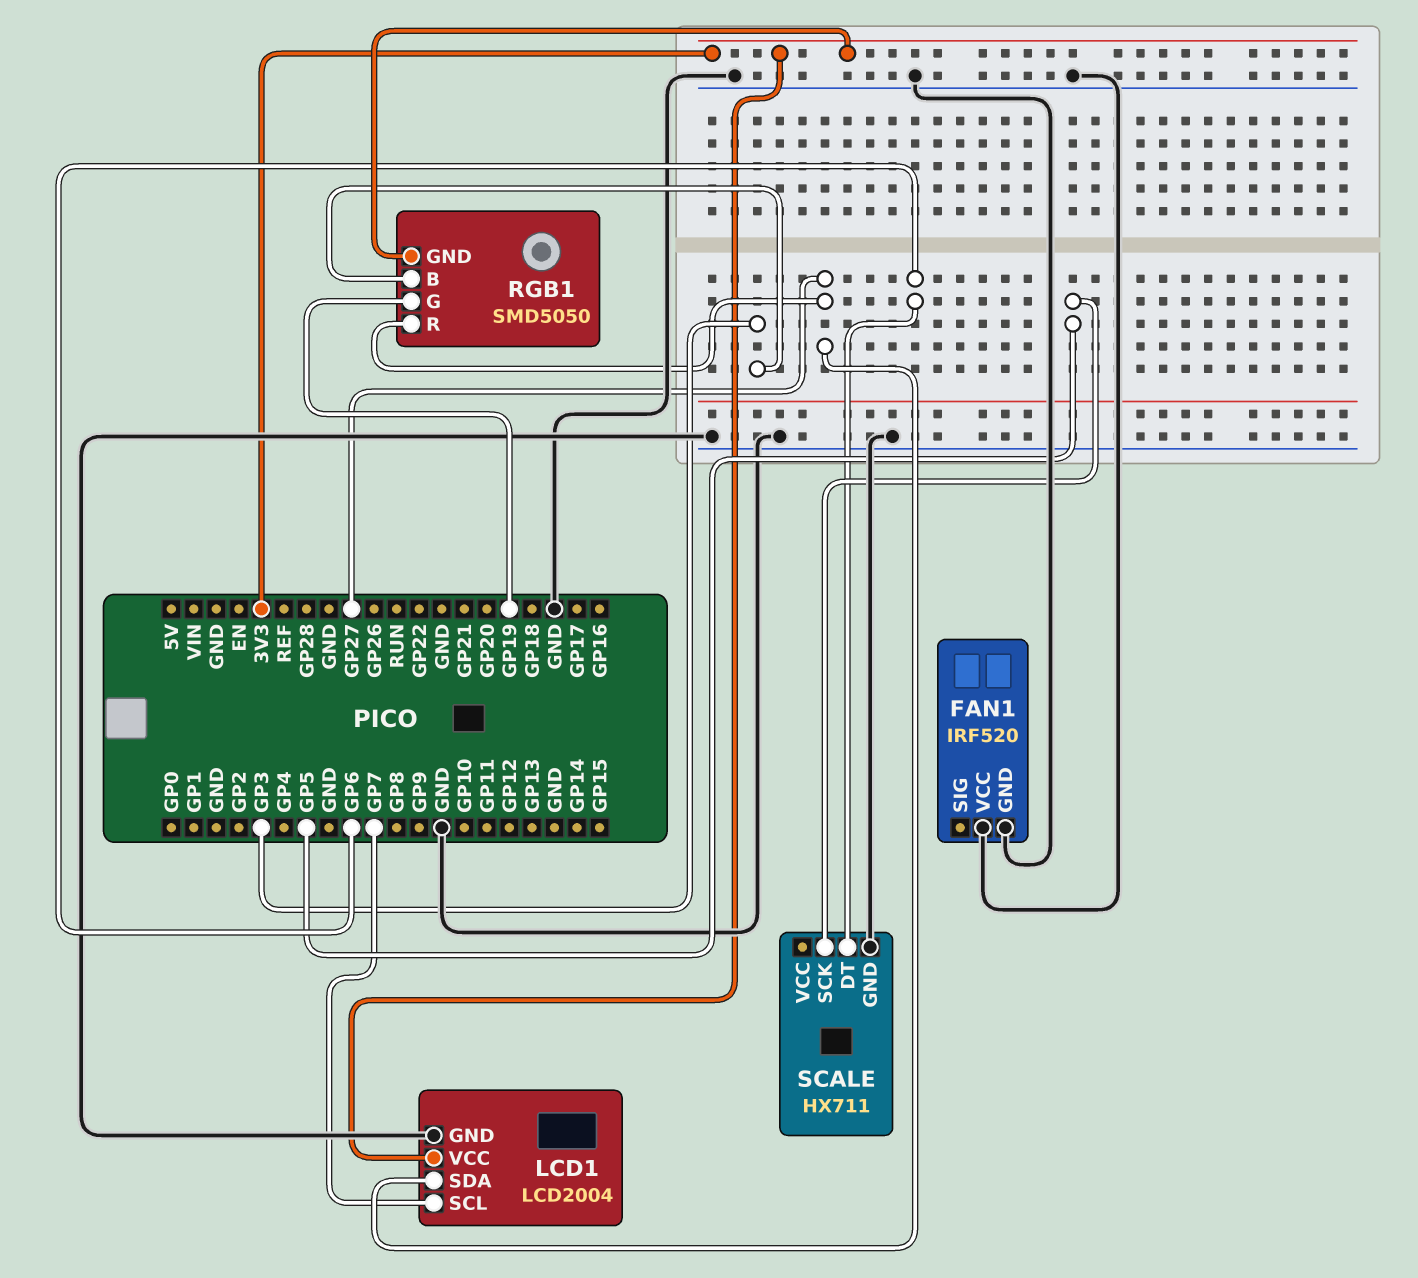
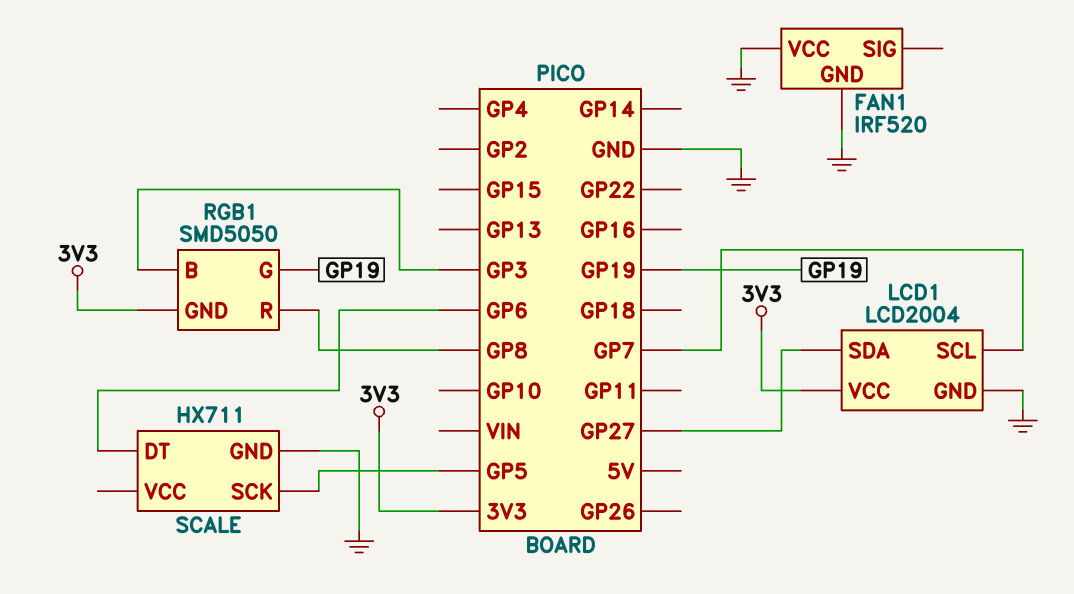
RGB1 pin R: GP27 -> GP8

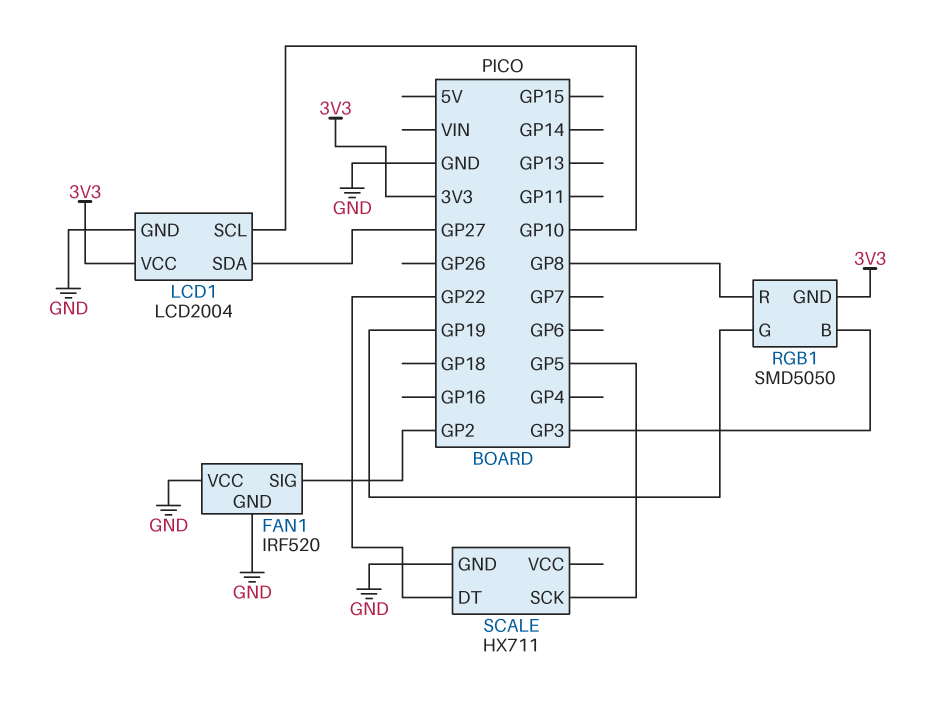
FAN1 pin SIG: none -> GP2
LCD1 pin SCL: GP7 -> GP10
SCALE pin DT: GP6 -> GP22

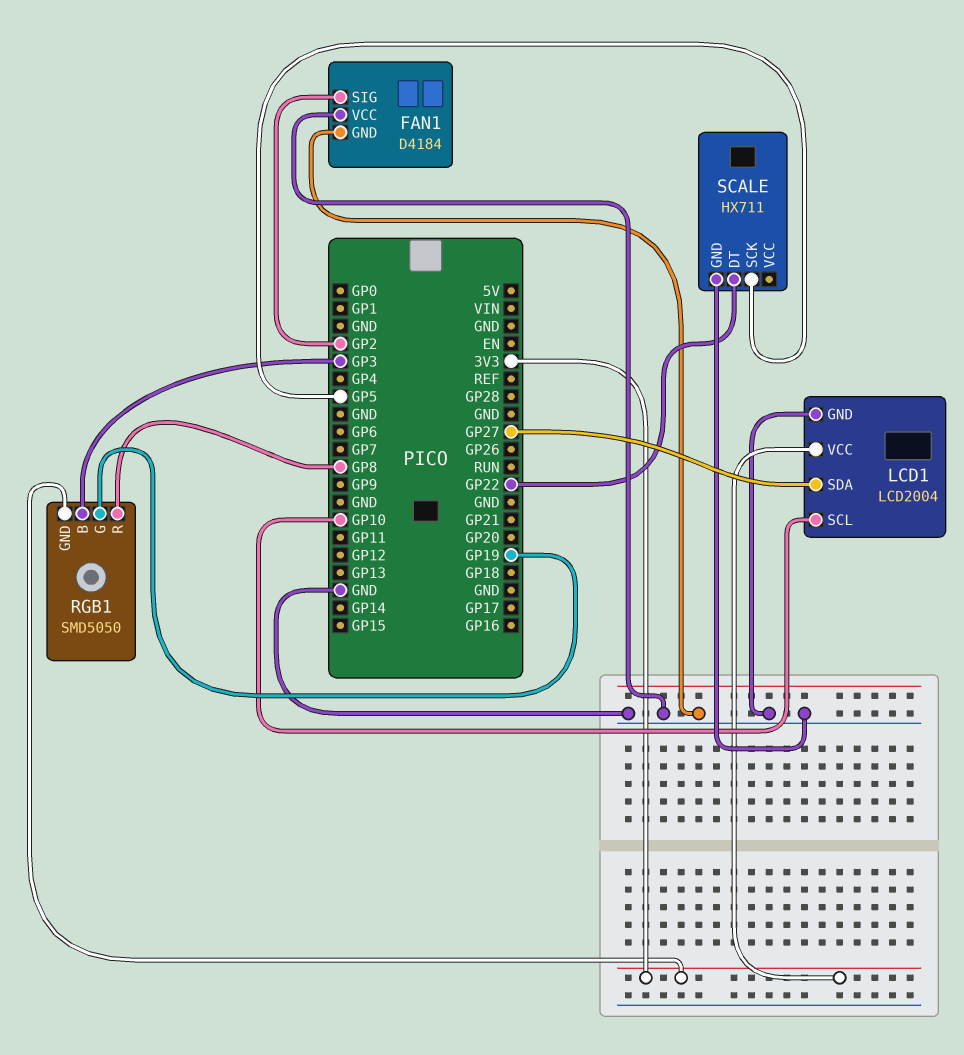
FAN1: IRF520 -> D4184

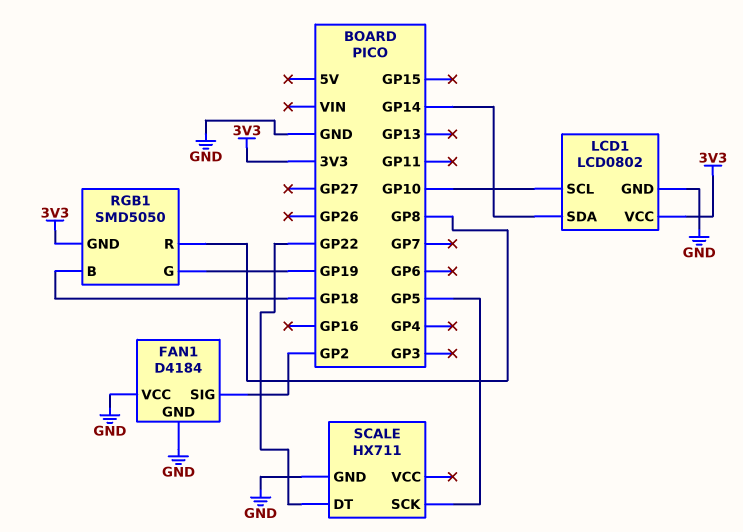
LCD1: LCD2004 -> LCD0802
LCD1 pin SDA: GP27 -> GP14
RGB1 pin B: GP3 -> GP18

